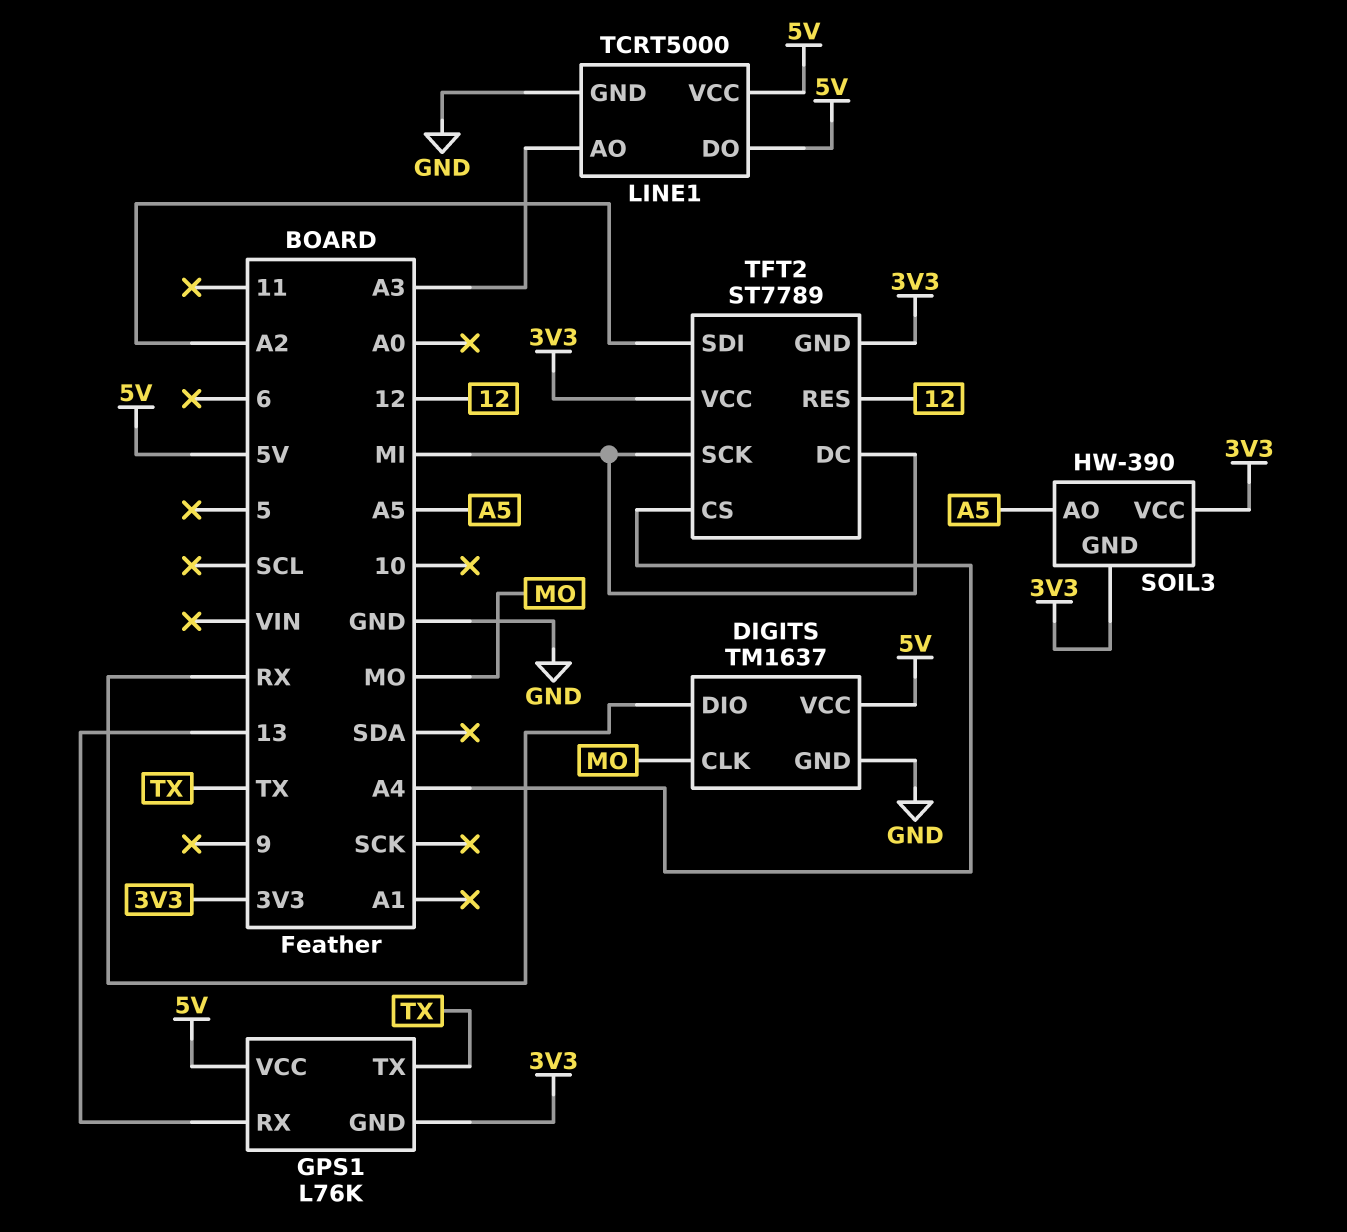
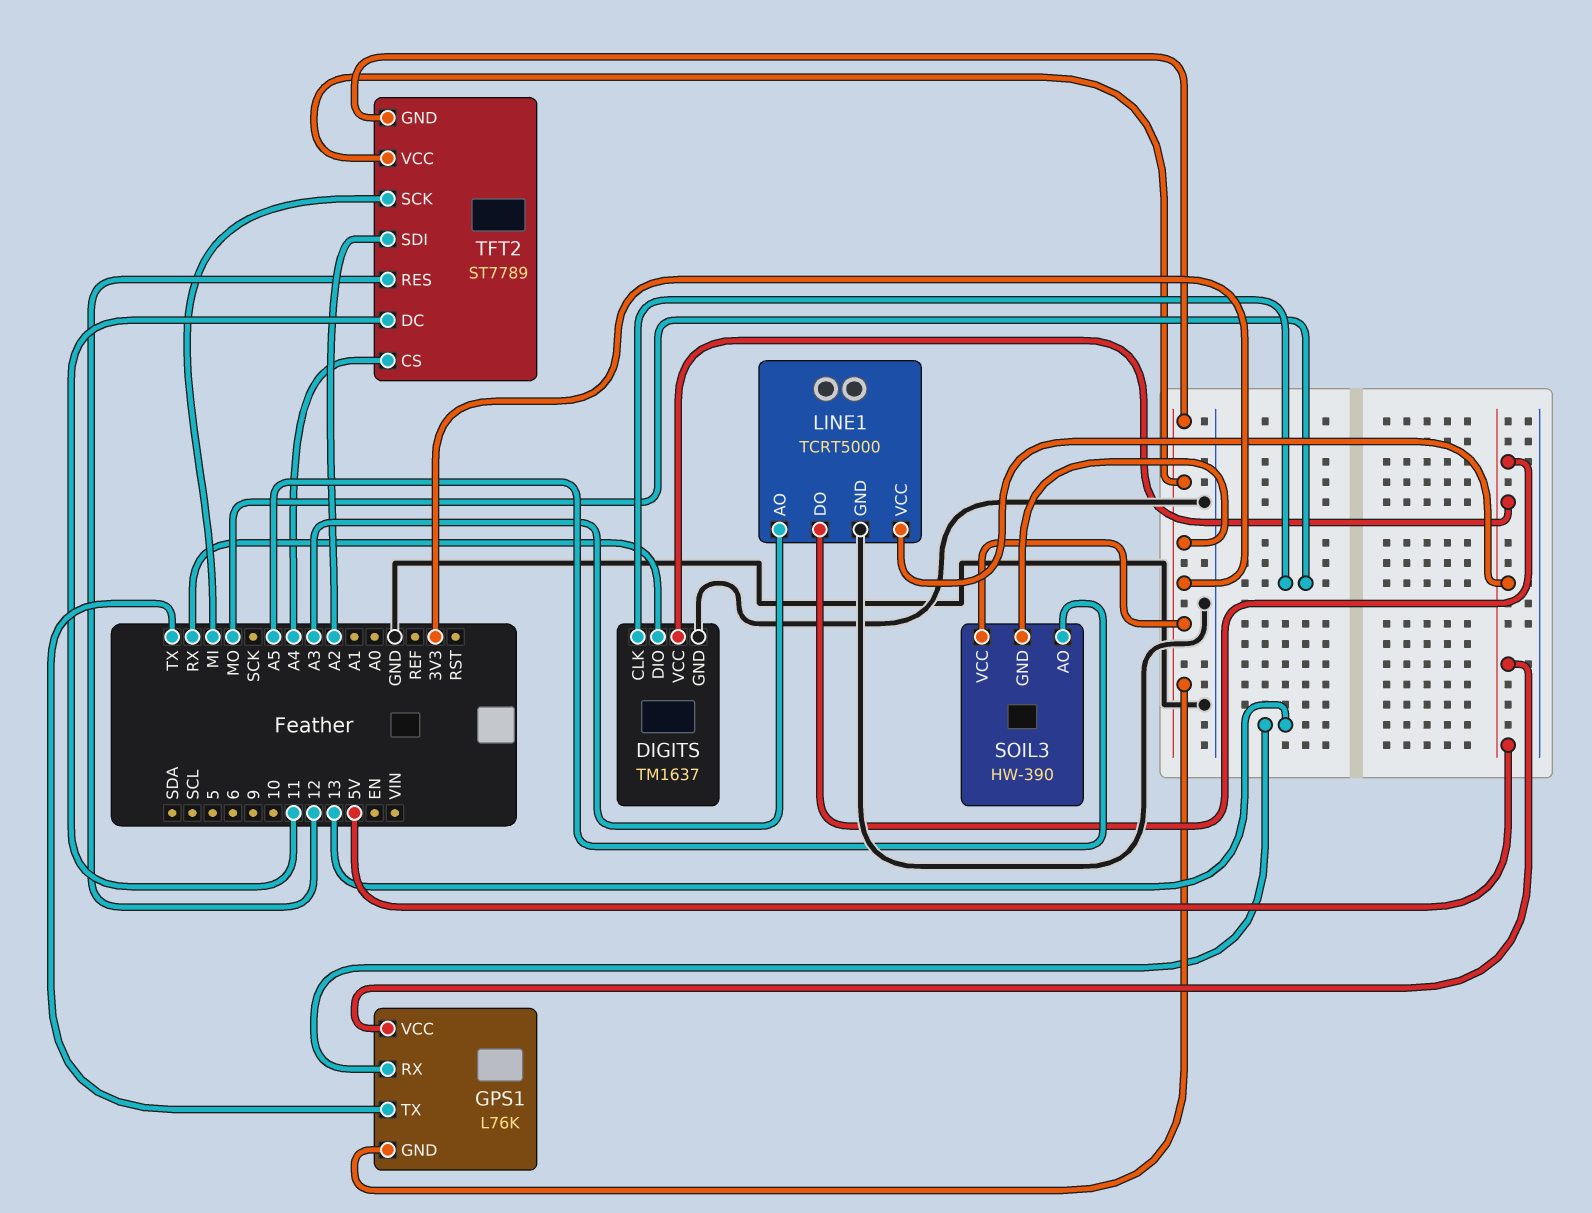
TFT2 pin DC: MI -> 11

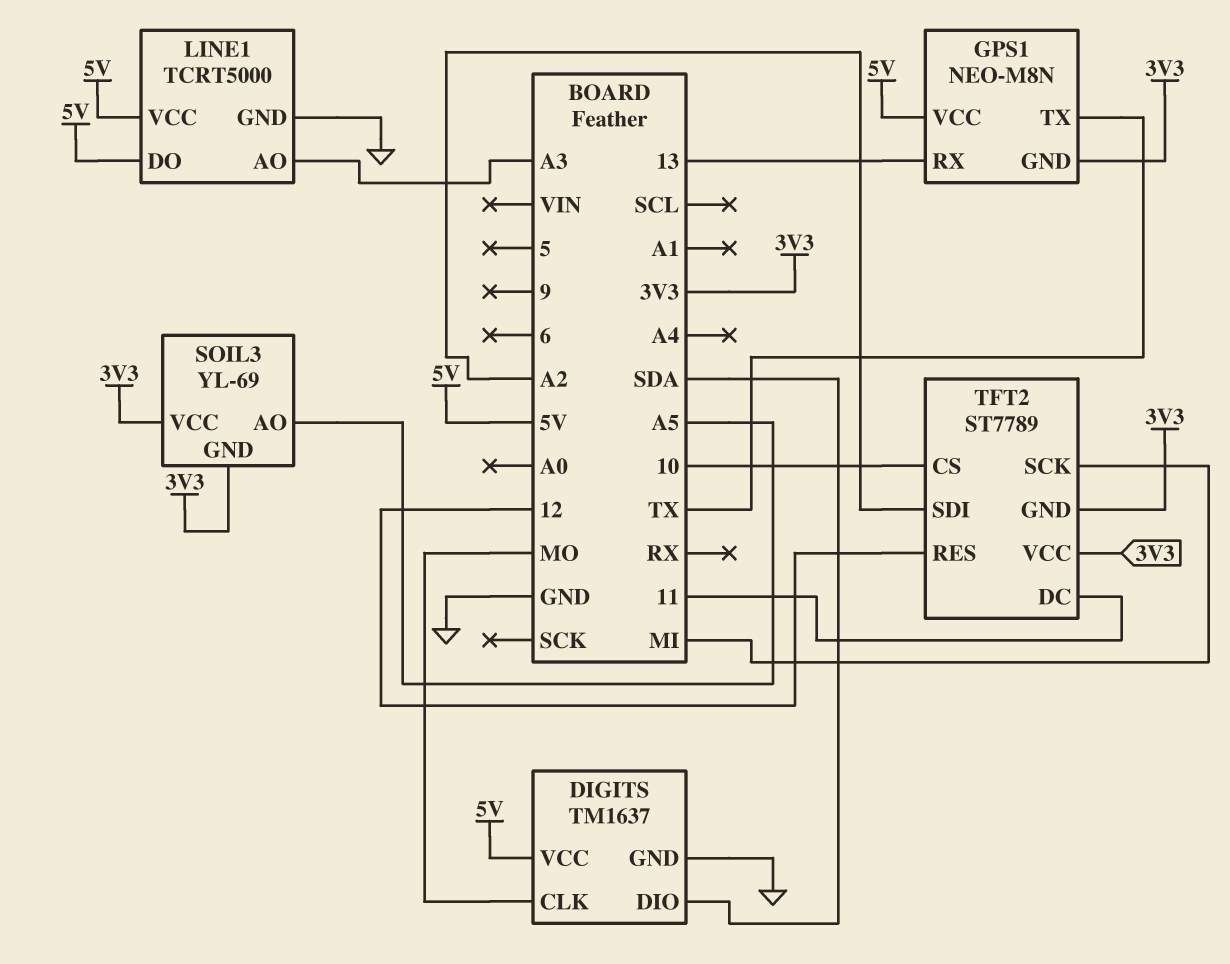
DIGITS pin DIO: RX -> SDA
GPS1: L76K -> NEO-M8N
SOIL3: HW-390 -> YL-69
TFT2 pin CS: A4 -> 10

